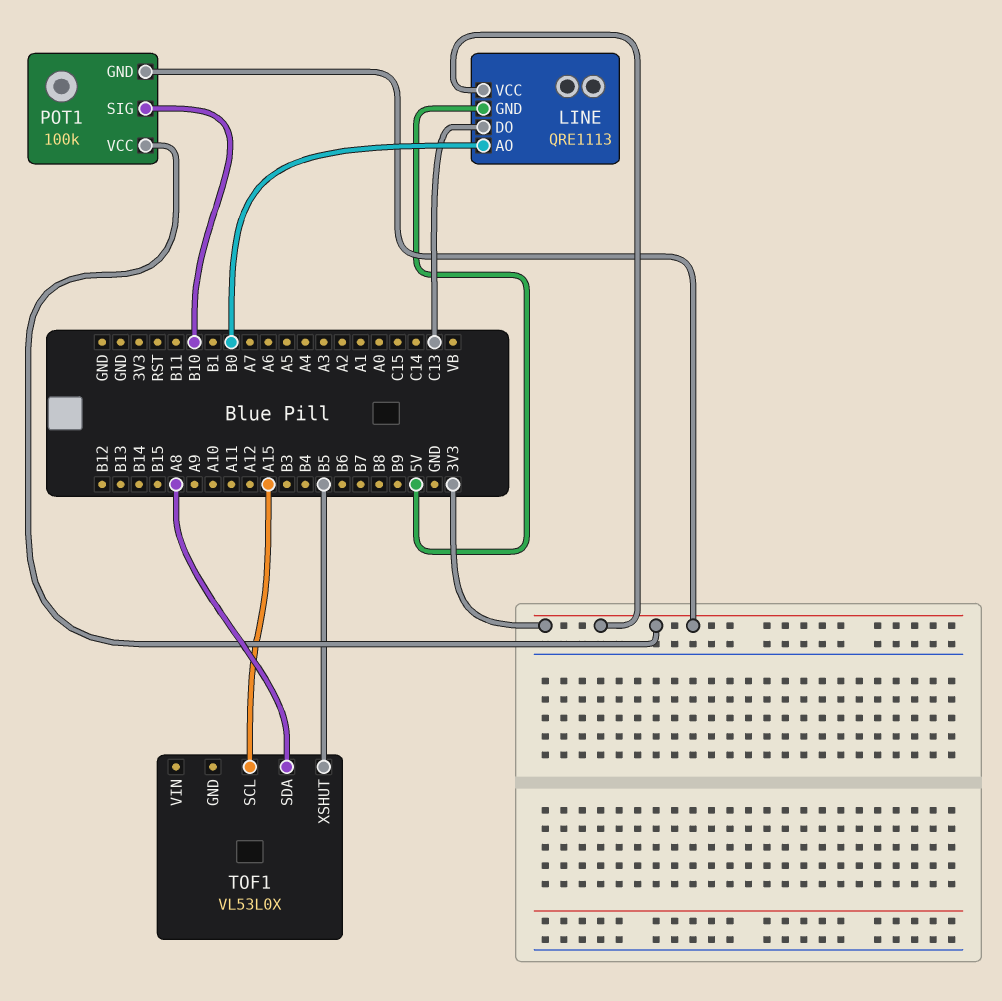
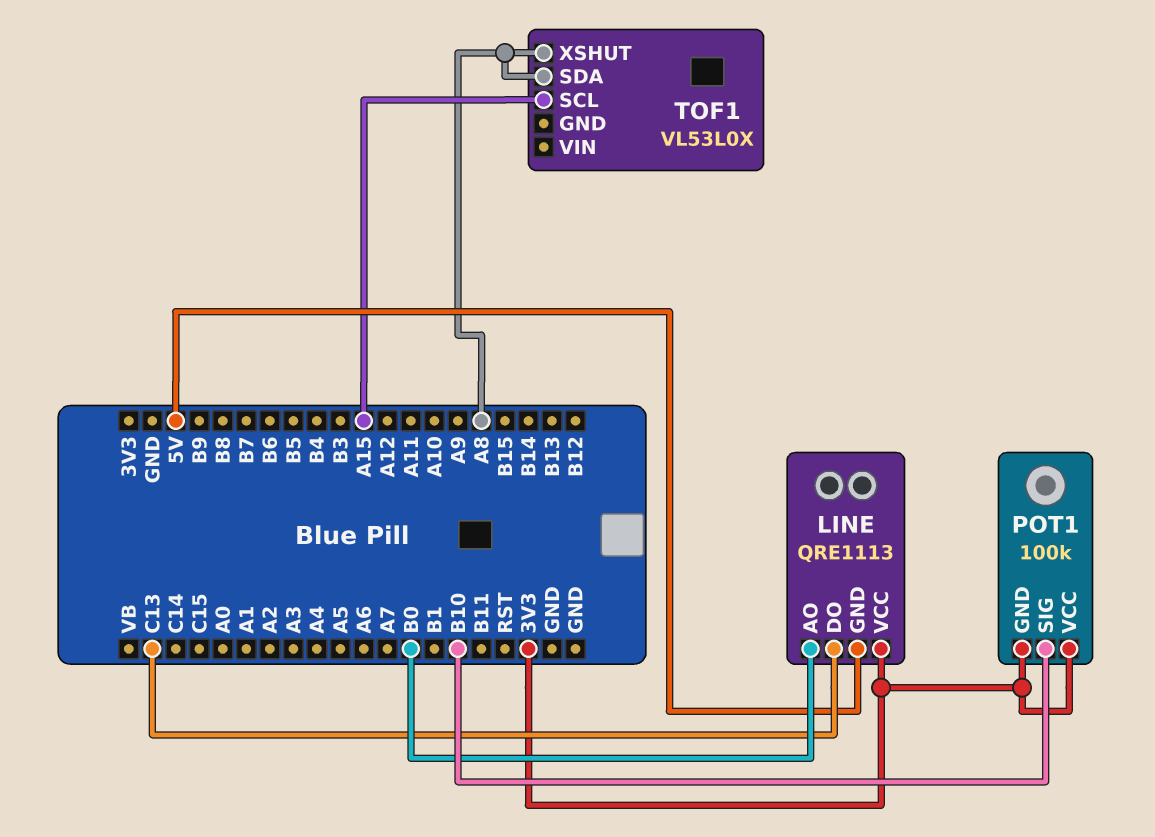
TOF1 pin XSHUT: B5 -> A8

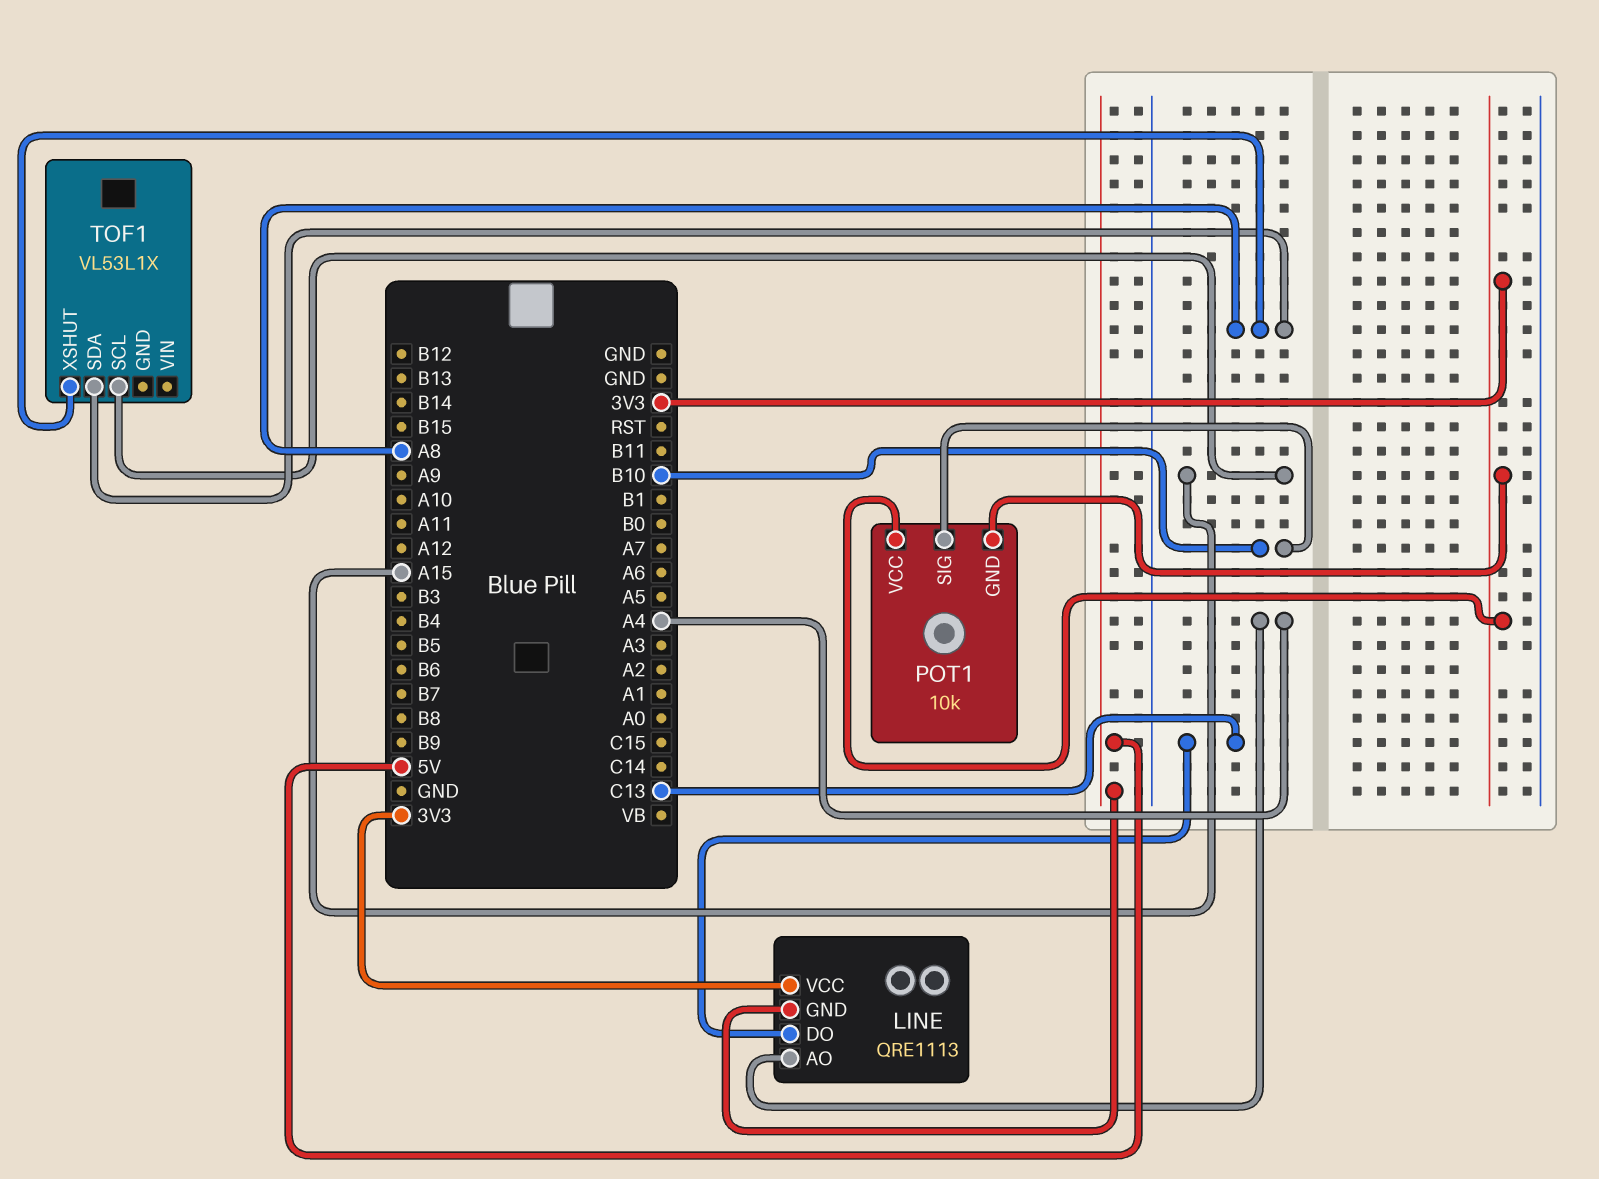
LINE pin AO: B0 -> A4
POT1: 100k -> 10k
TOF1: VL53L0X -> VL53L1X

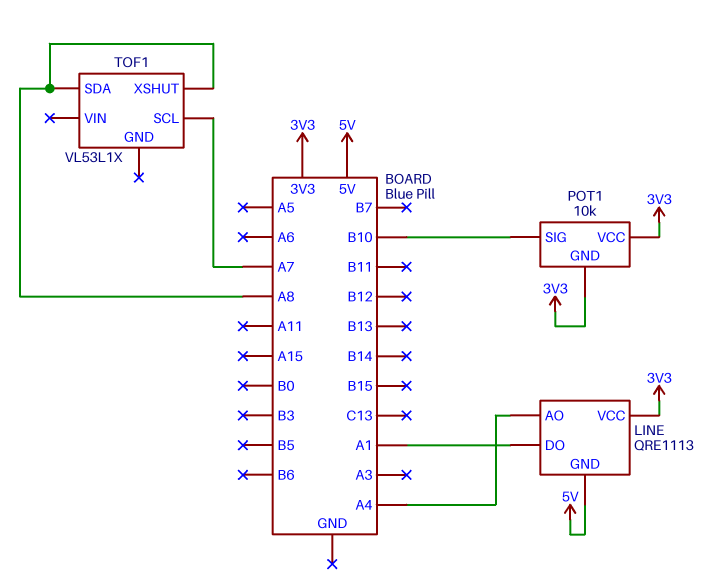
LINE pin DO: C13 -> A1
TOF1 pin SCL: A15 -> A7

